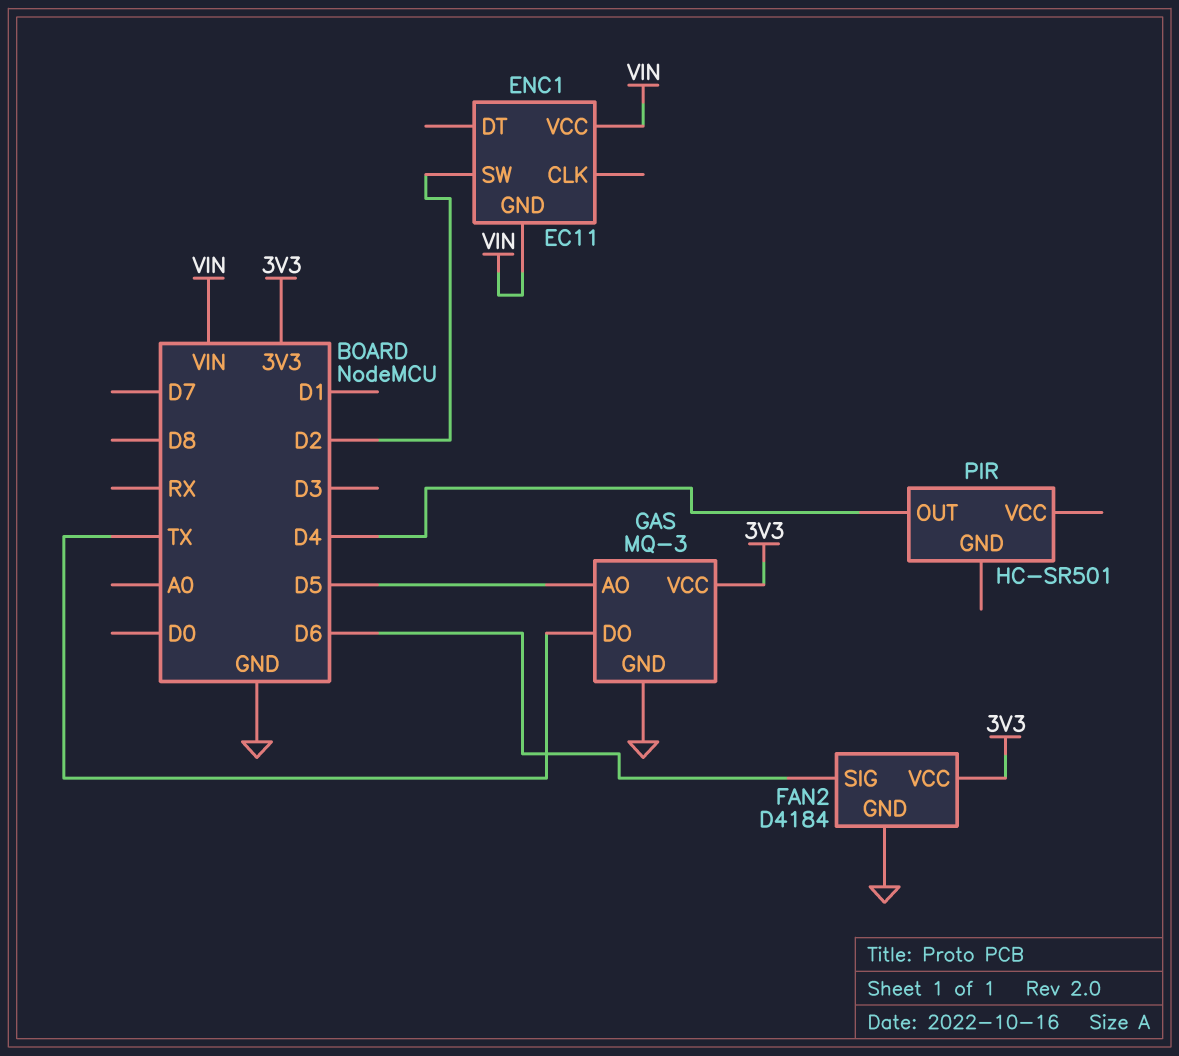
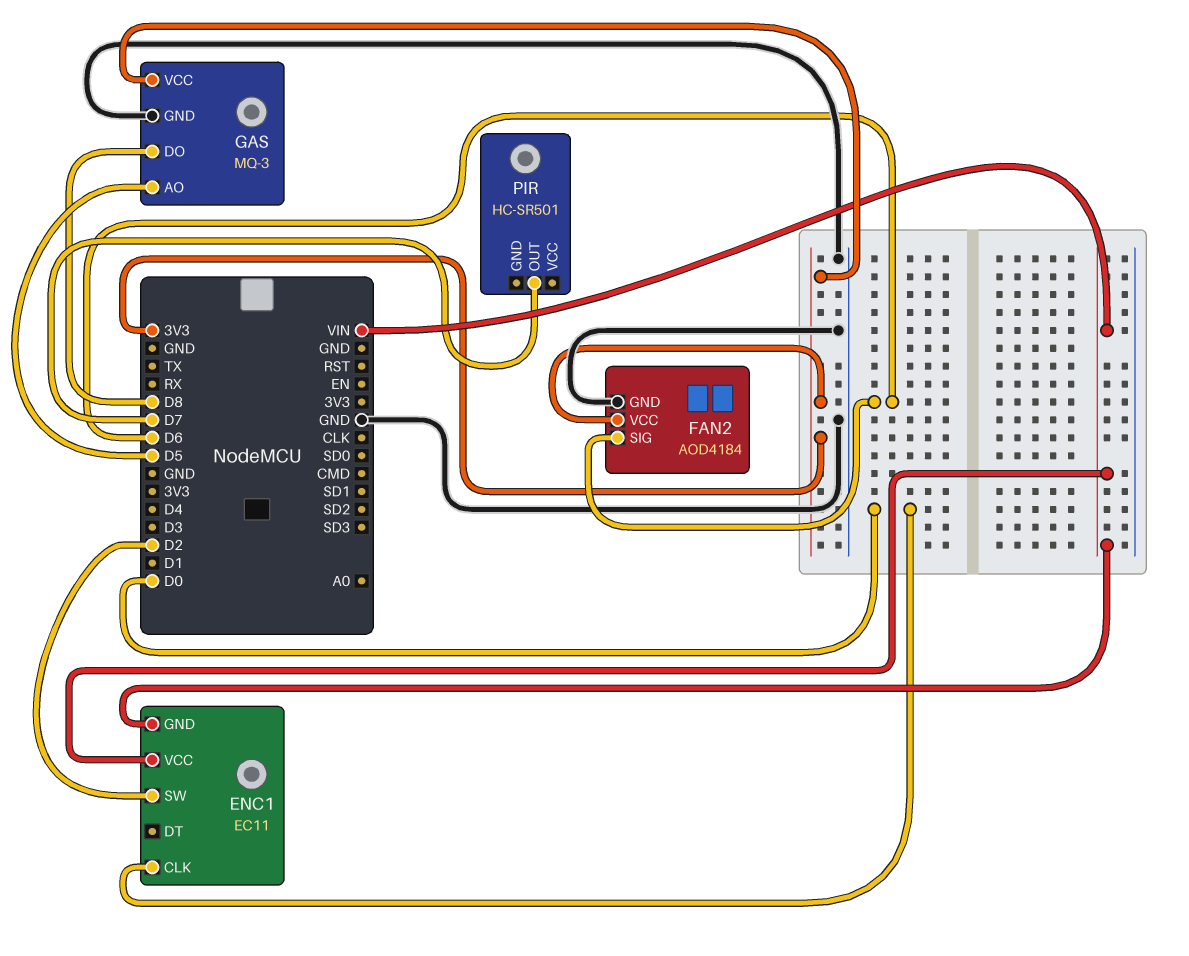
ENC1 pin CLK: none -> D0
FAN2: D4184 -> AOD4184
GAS pin DO: TX -> D8
PIR pin OUT: D4 -> D7

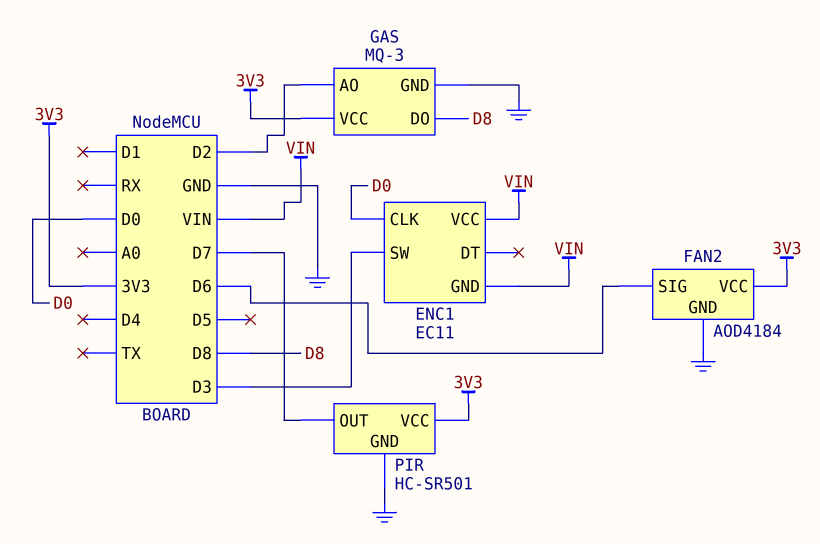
ENC1 pin SW: D2 -> D3
GAS pin AO: D5 -> D2
PIR pin GND: none -> GND
PIR pin VCC: none -> 3V3

